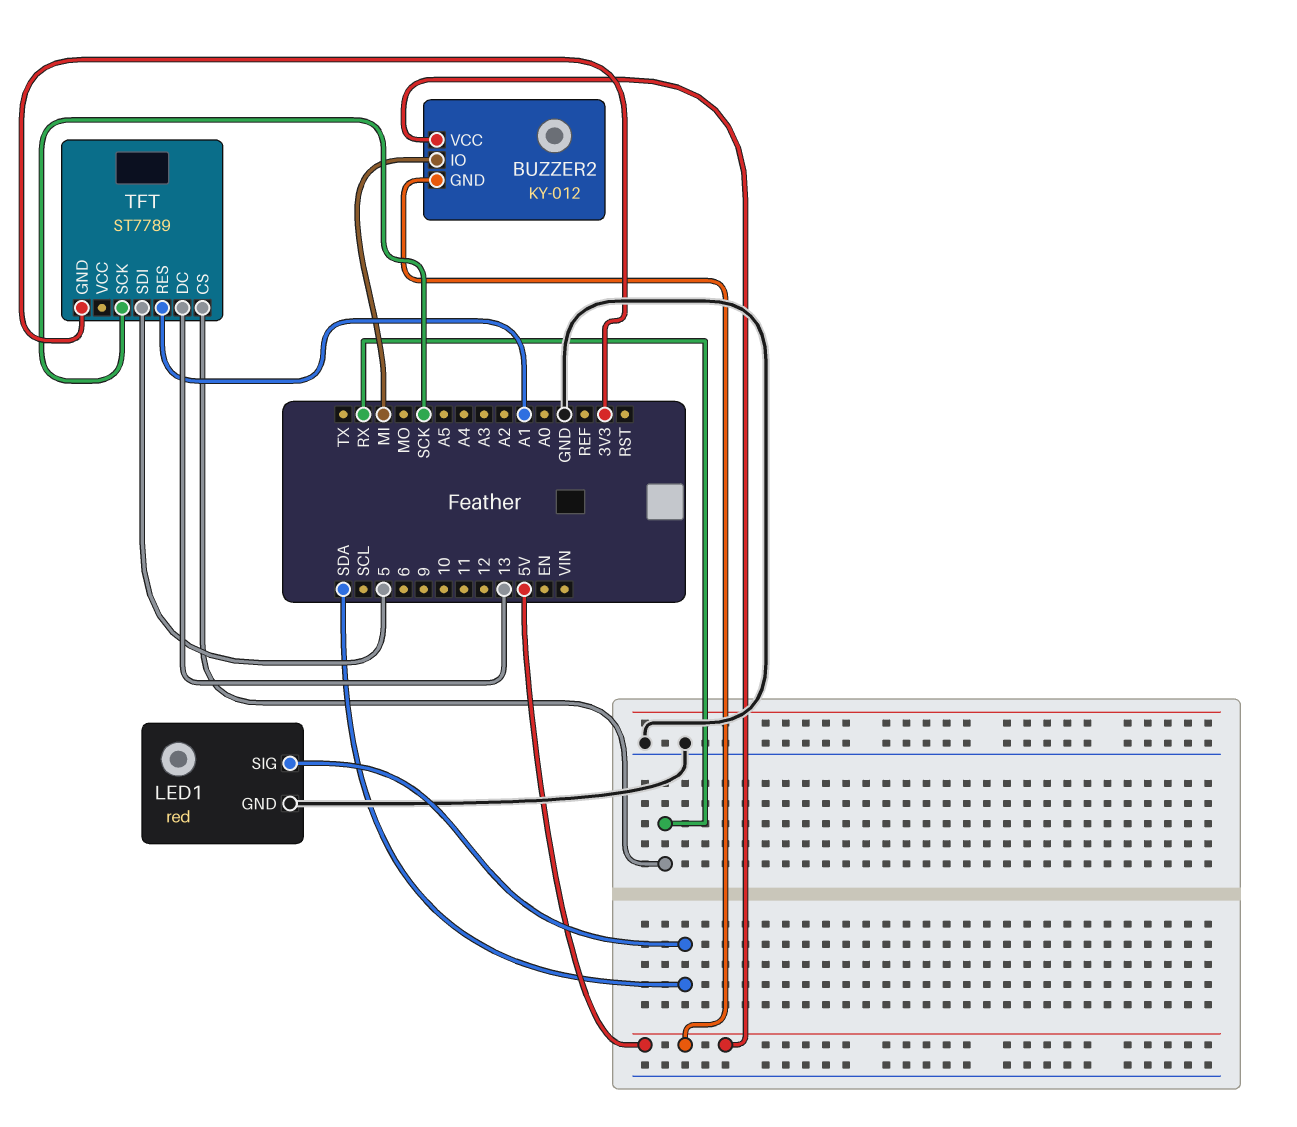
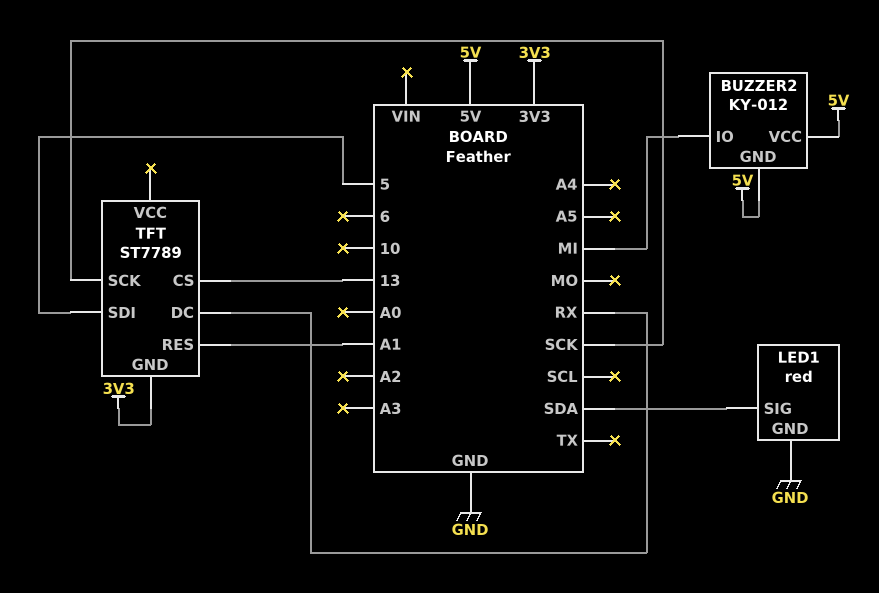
TFT pin CS: RX -> 13
TFT pin DC: 13 -> RX

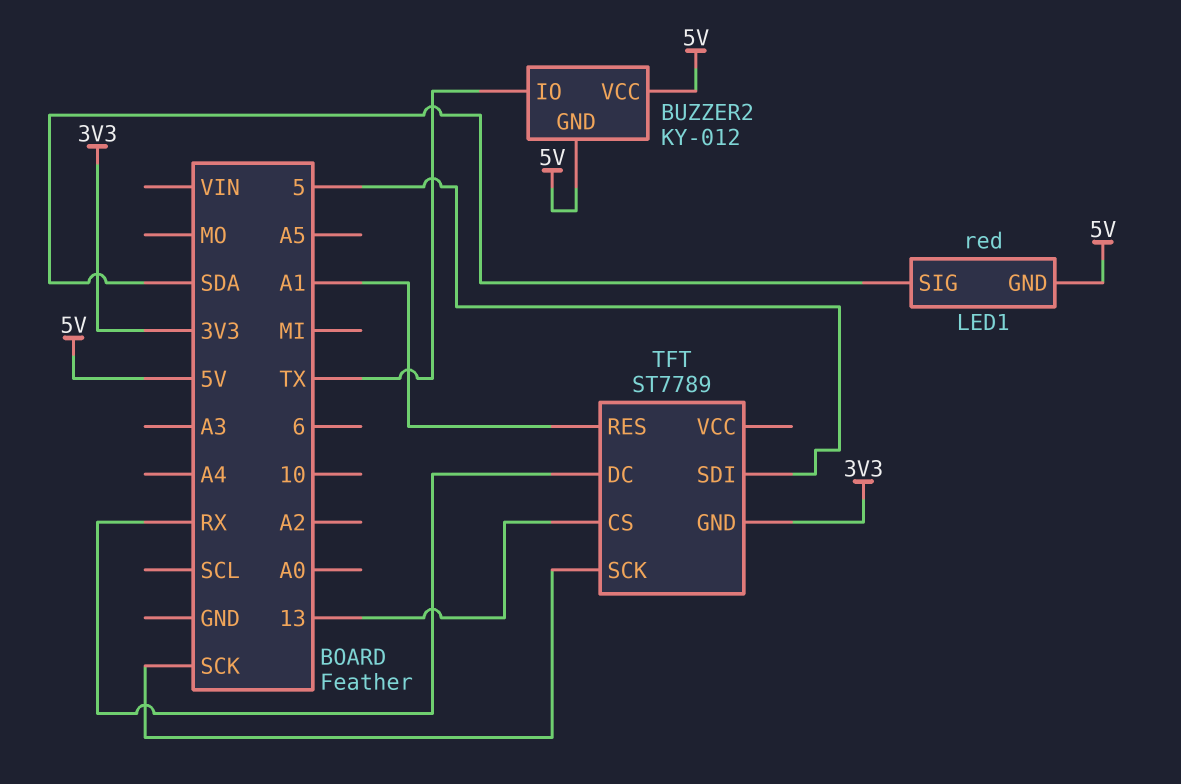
BUZZER2 pin IO: MI -> TX
LED1 pin GND: GND -> 5V

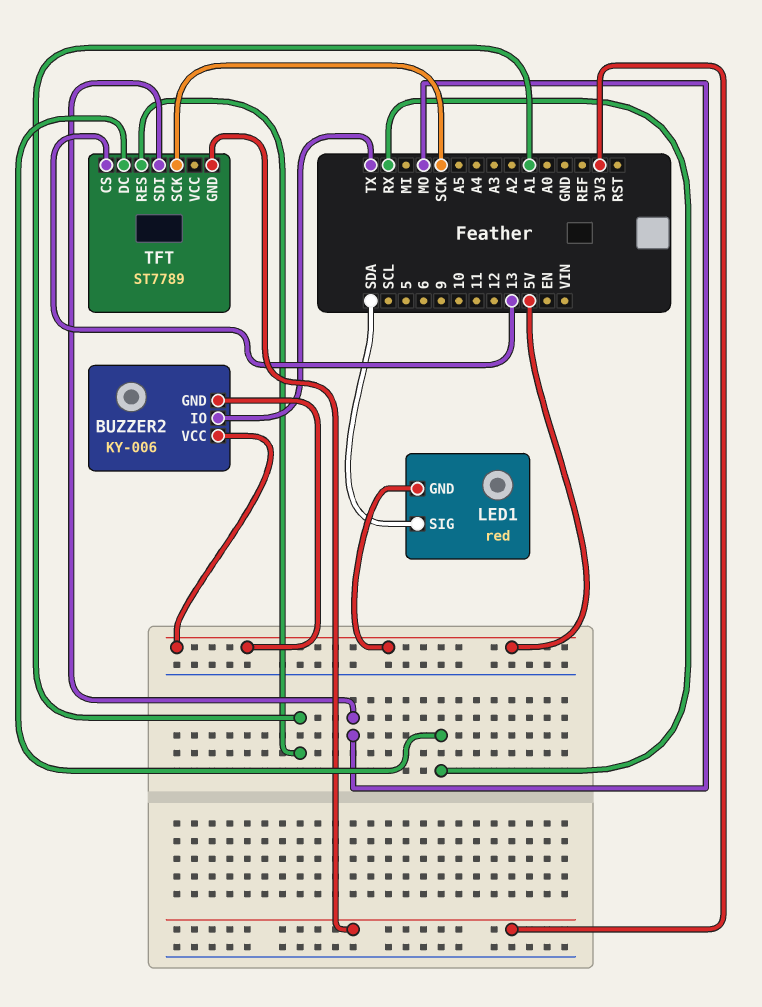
BUZZER2: KY-012 -> KY-006
TFT pin SDI: 5 -> MO

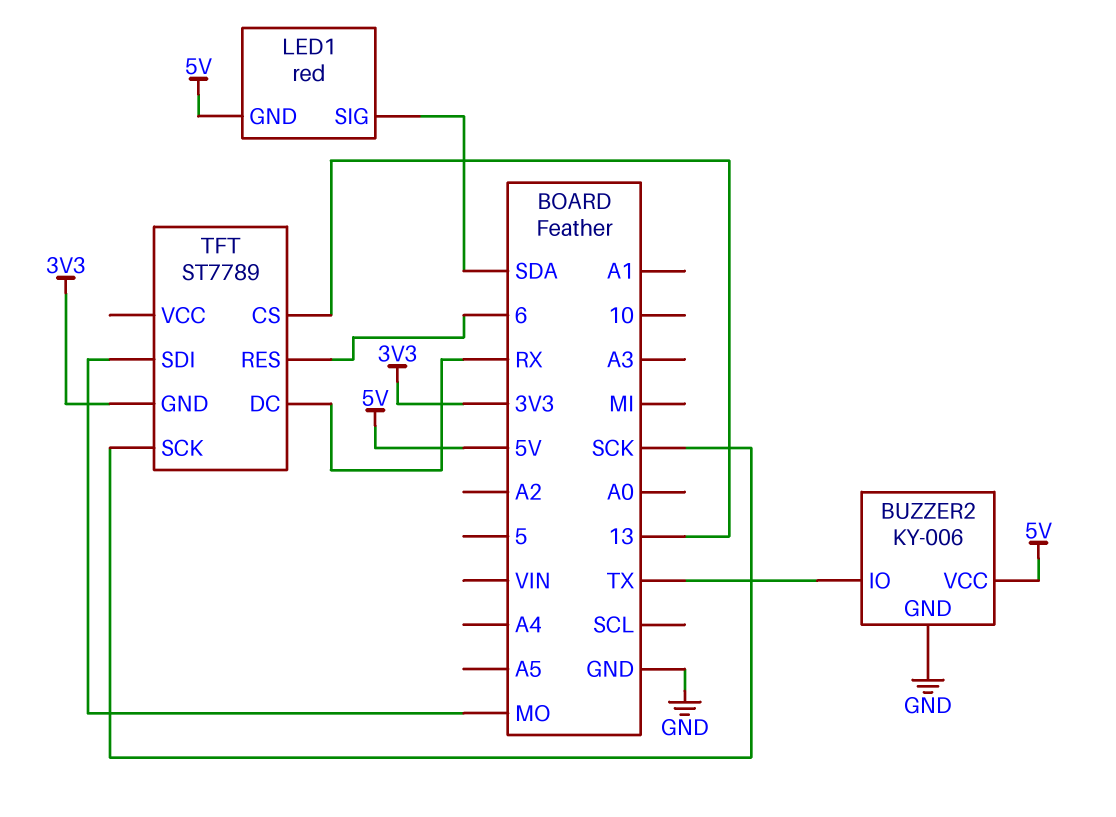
BUZZER2 pin GND: 5V -> GND
TFT pin RES: A1 -> 6

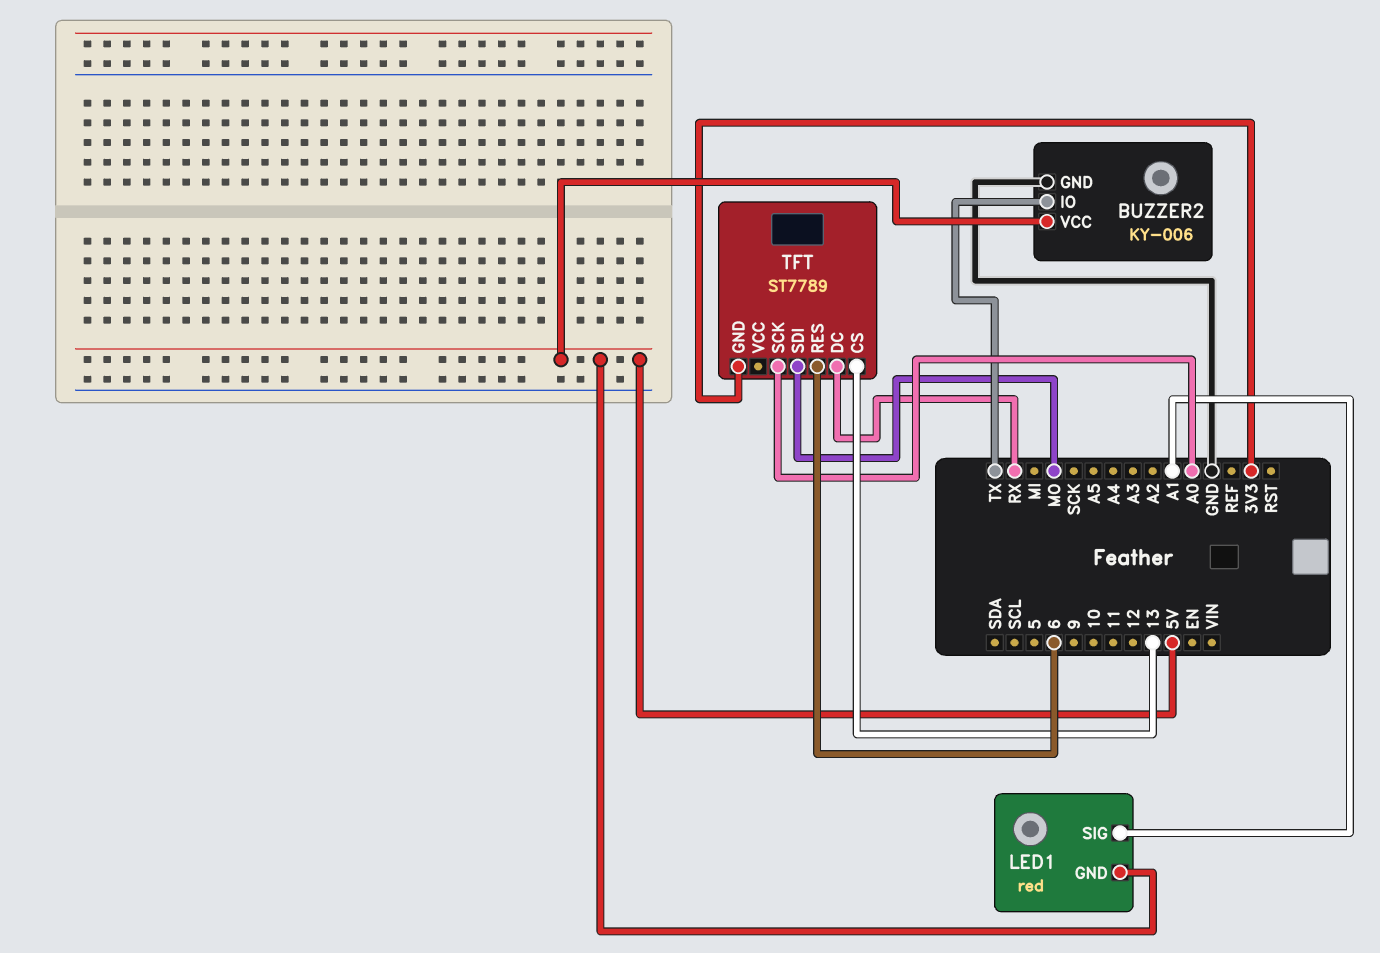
LED1 pin SIG: SDA -> A1
TFT pin SCK: SCK -> A0

